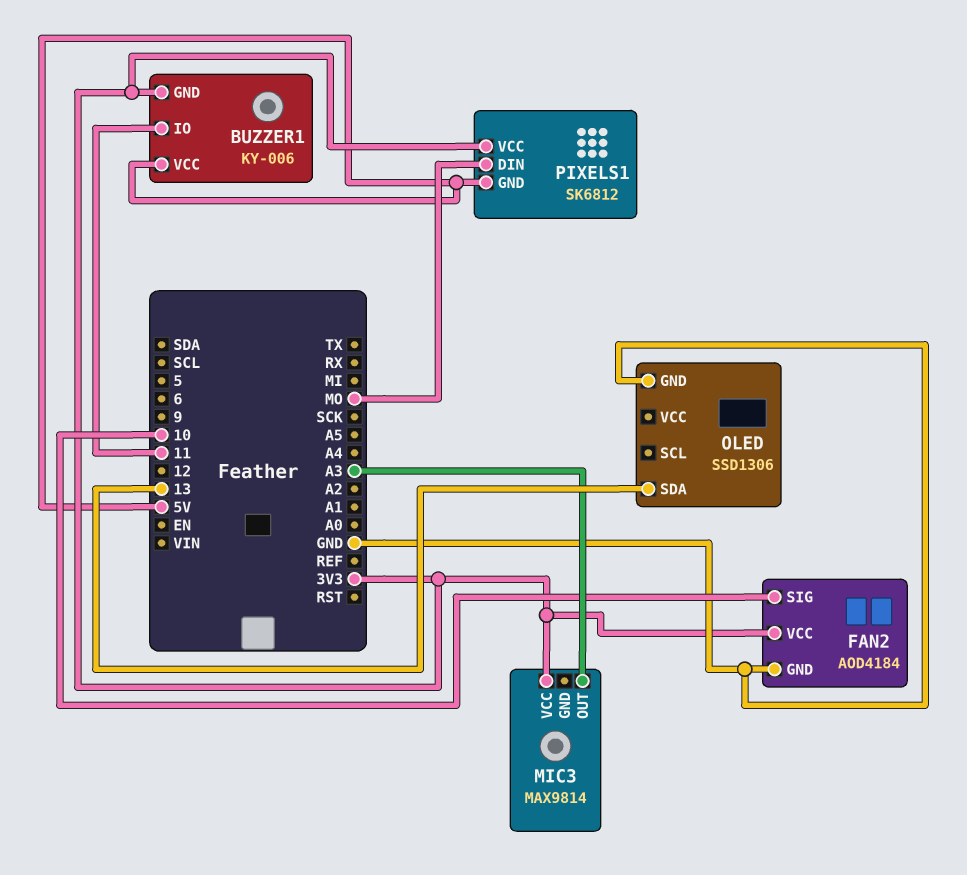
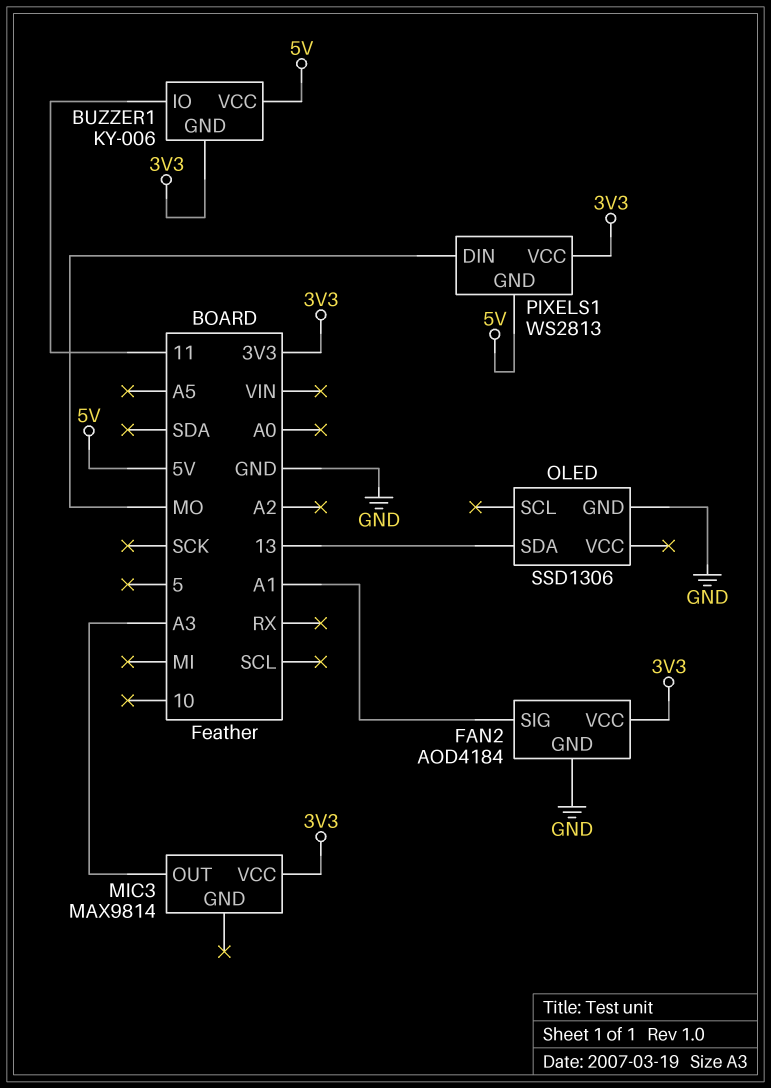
FAN2 pin SIG: 10 -> A1
PIXELS1: SK6812 -> WS2813

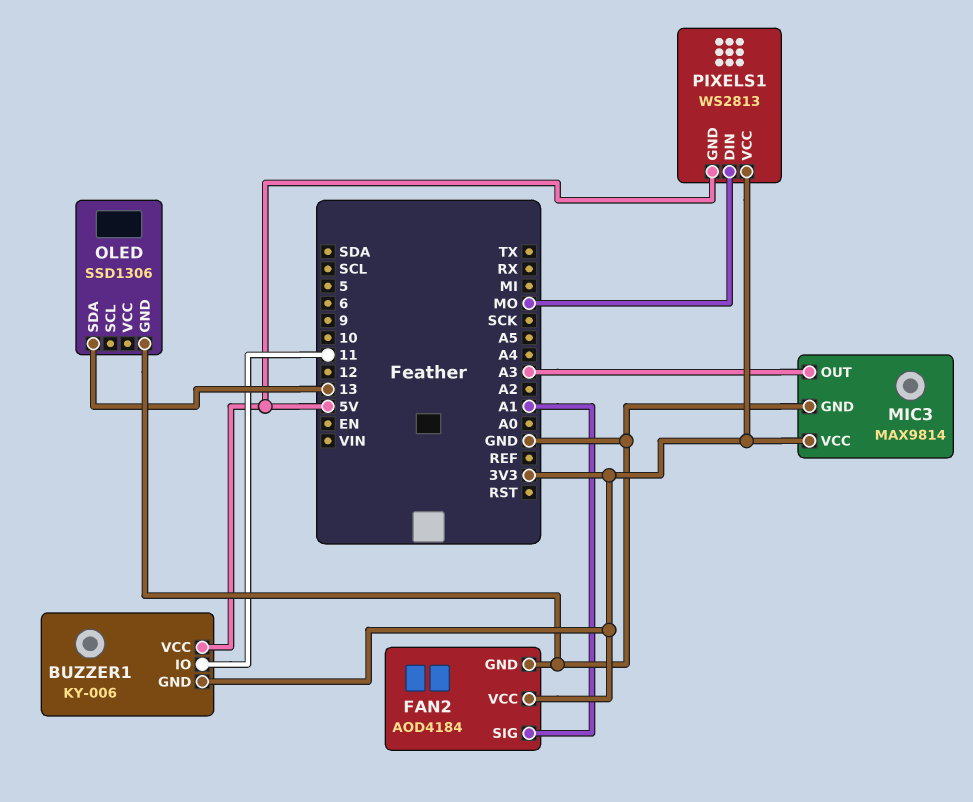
MIC3 pin GND: none -> GND

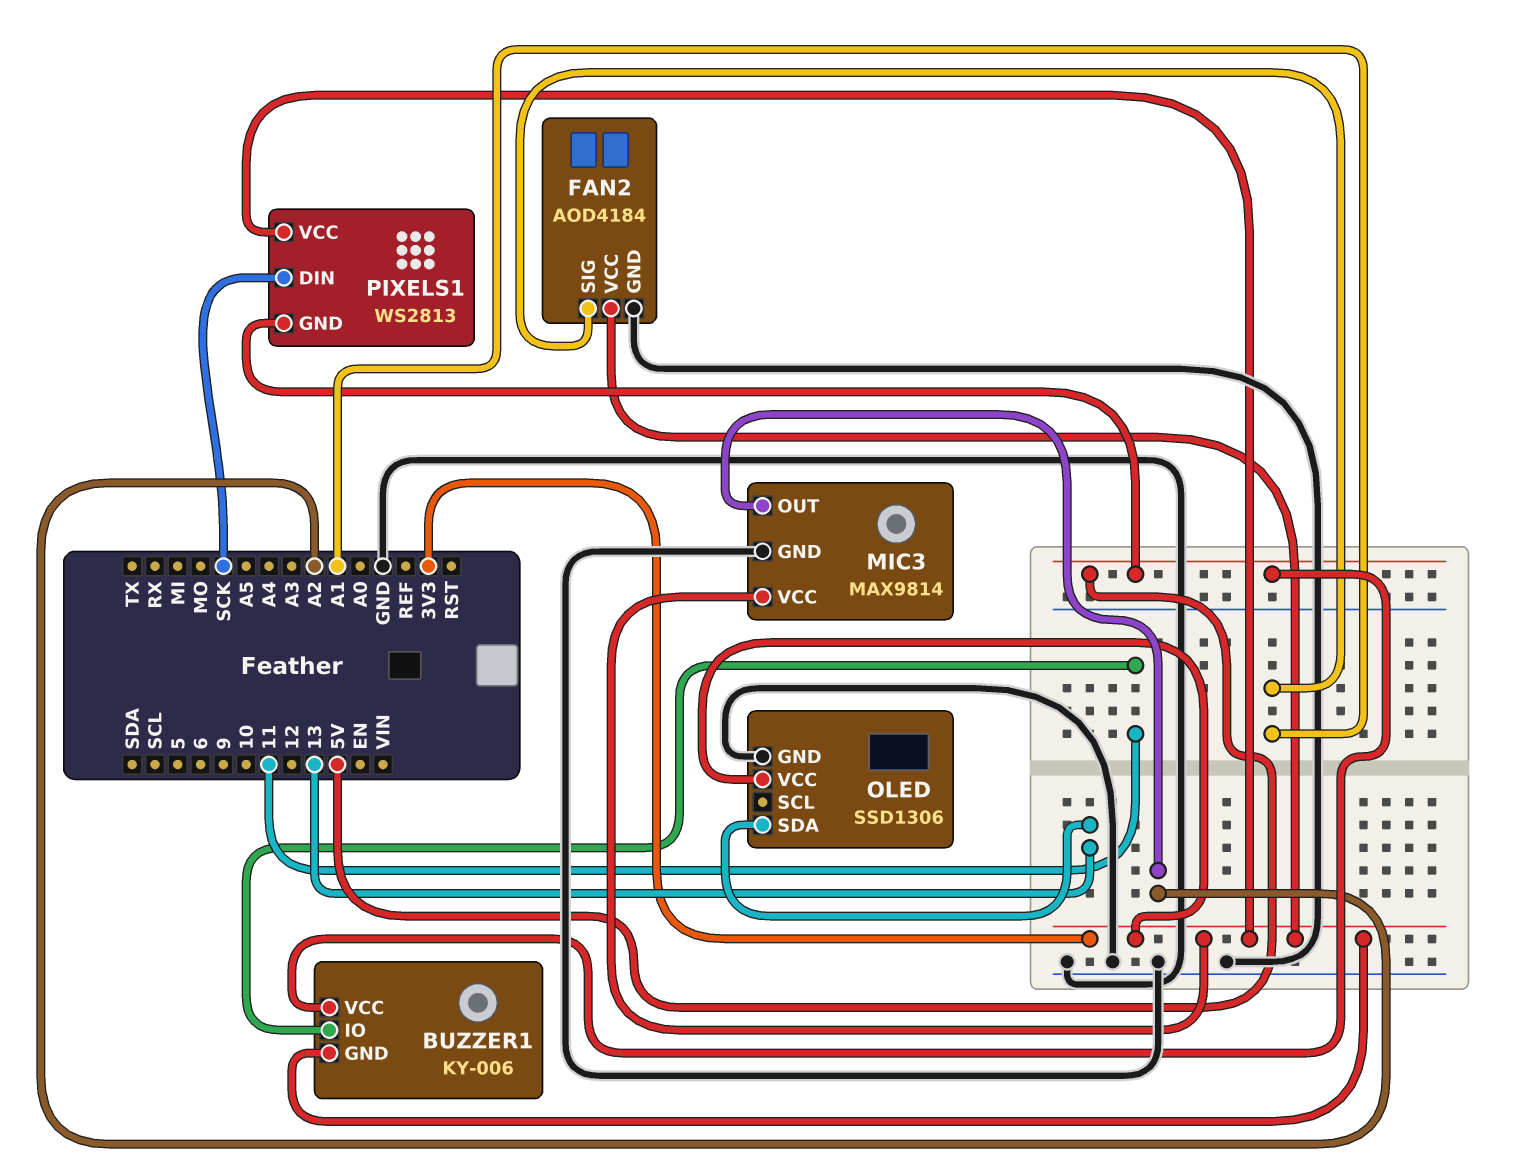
MIC3 pin OUT: A3 -> A2
OLED pin VCC: none -> 3V3
PIXELS1 pin DIN: MO -> SCK

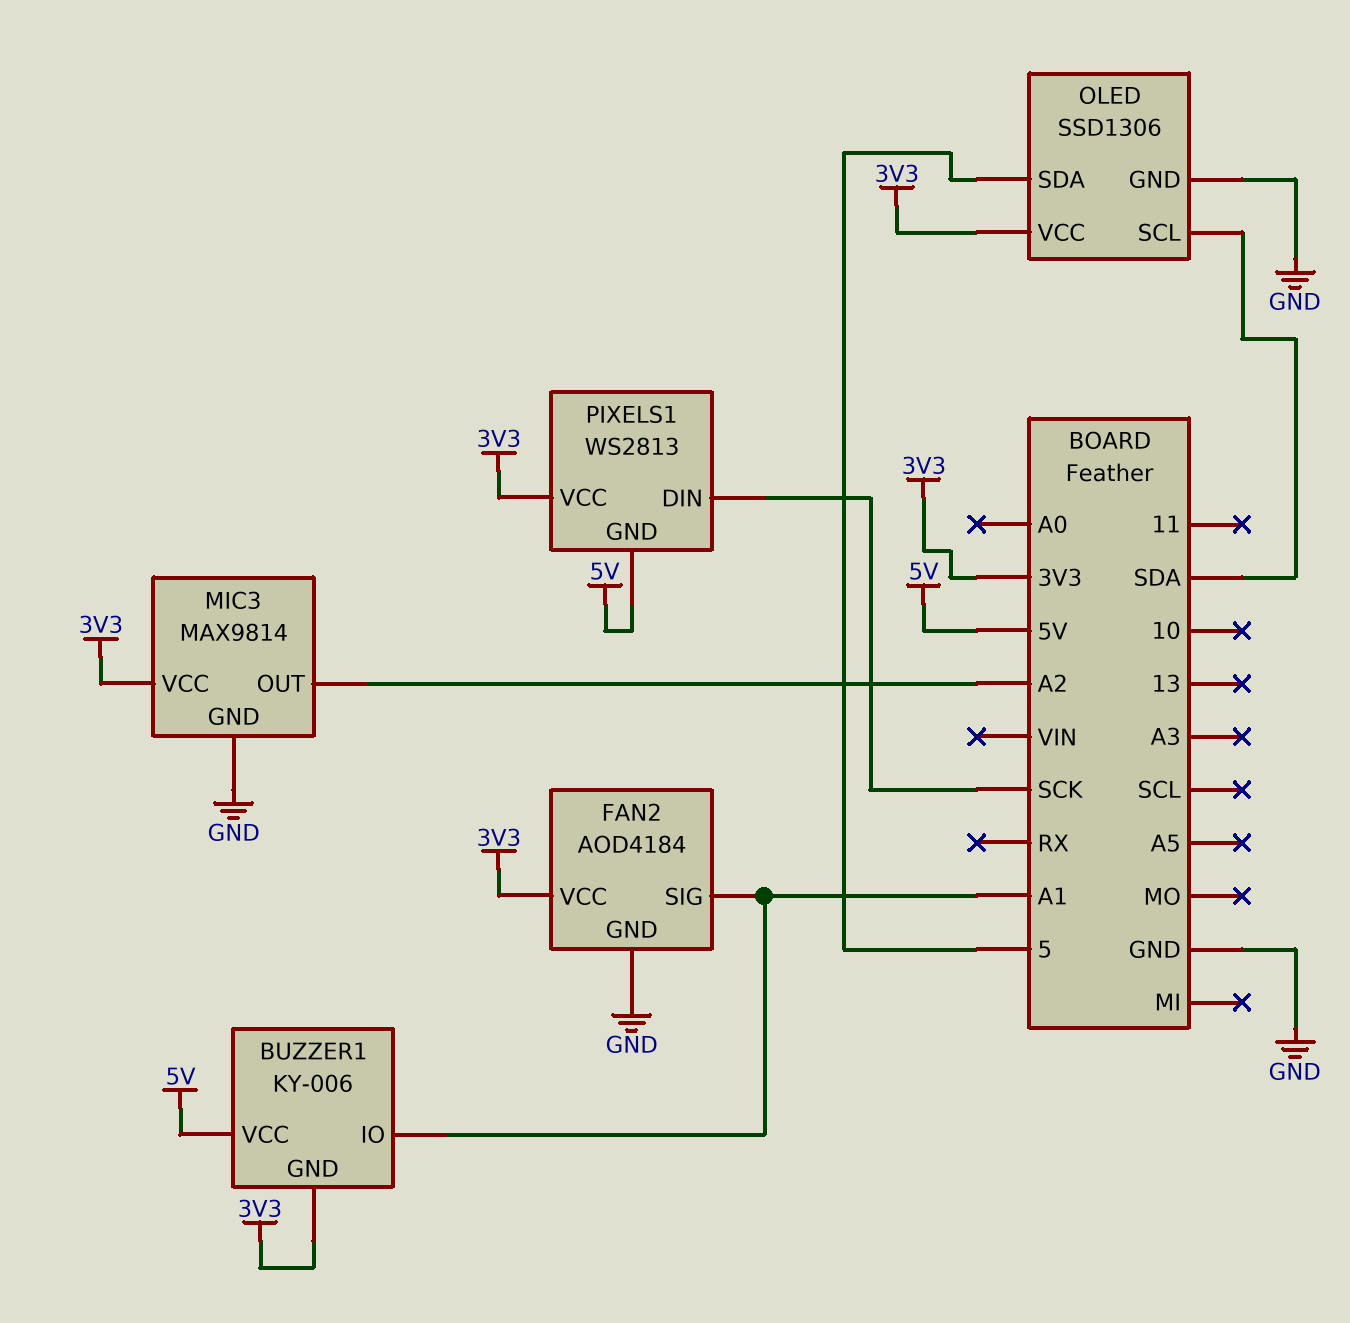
BUZZER1 pin IO: 11 -> A1
OLED pin SCL: none -> SDA
OLED pin SDA: 13 -> 5

